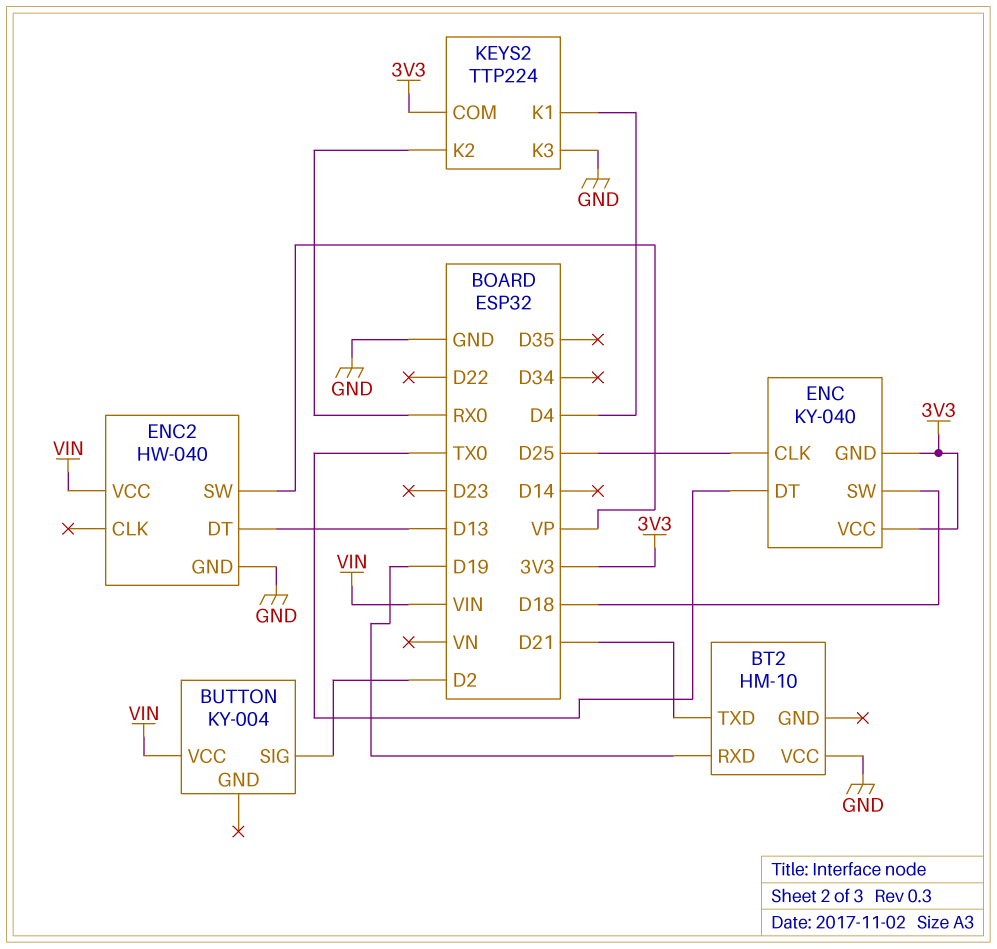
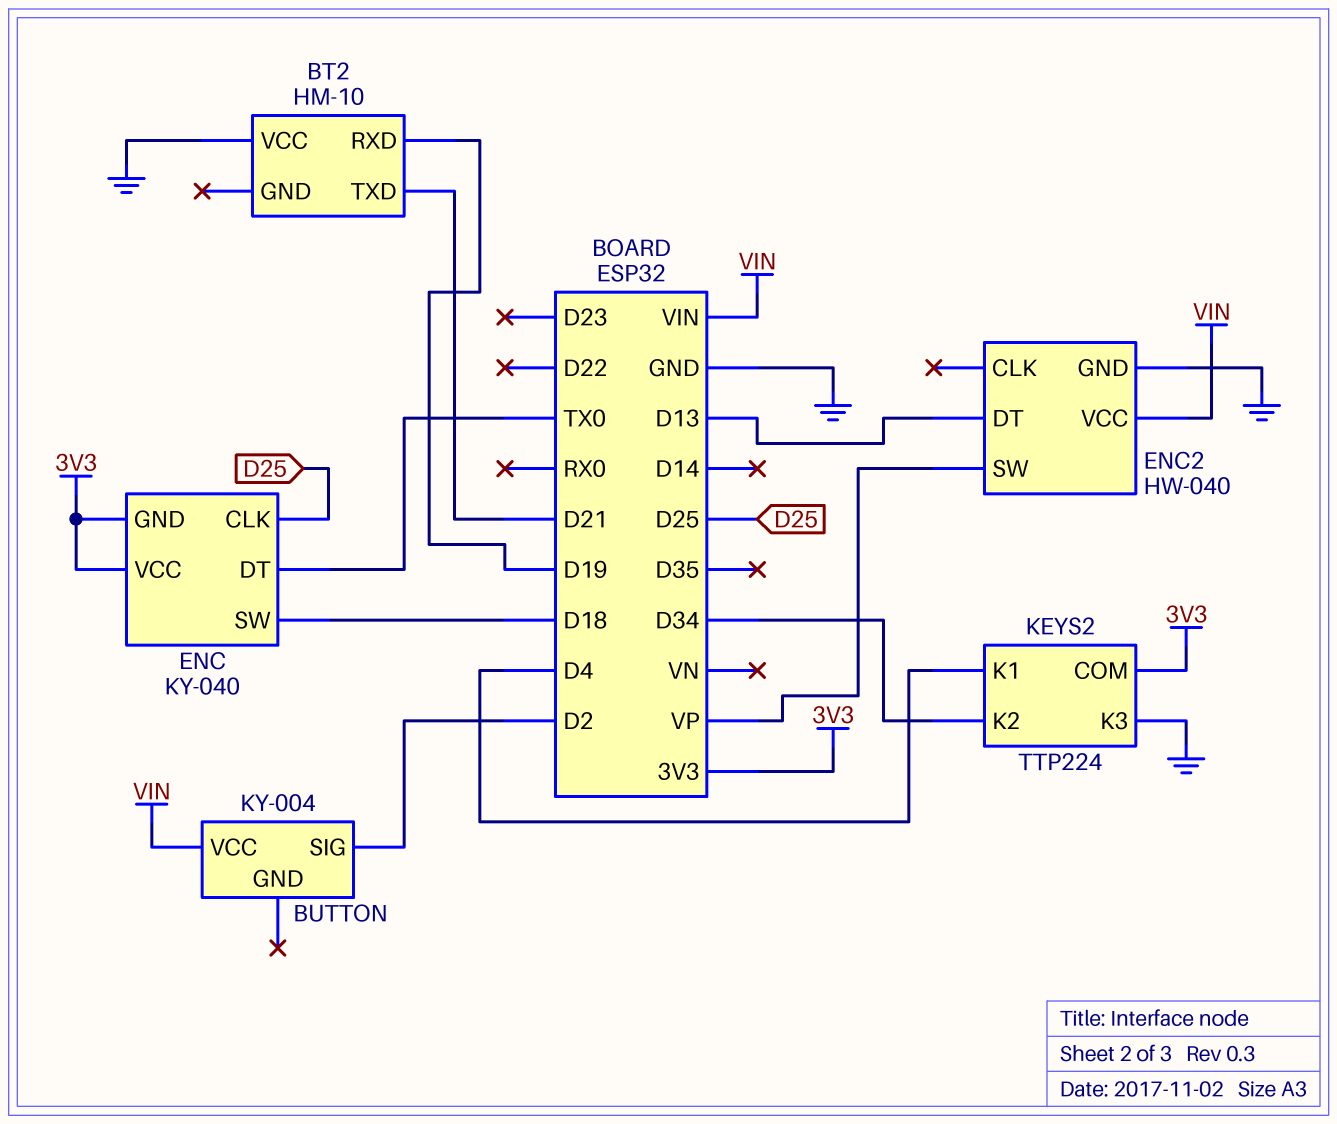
KEYS2 pin K2: RX0 -> D34

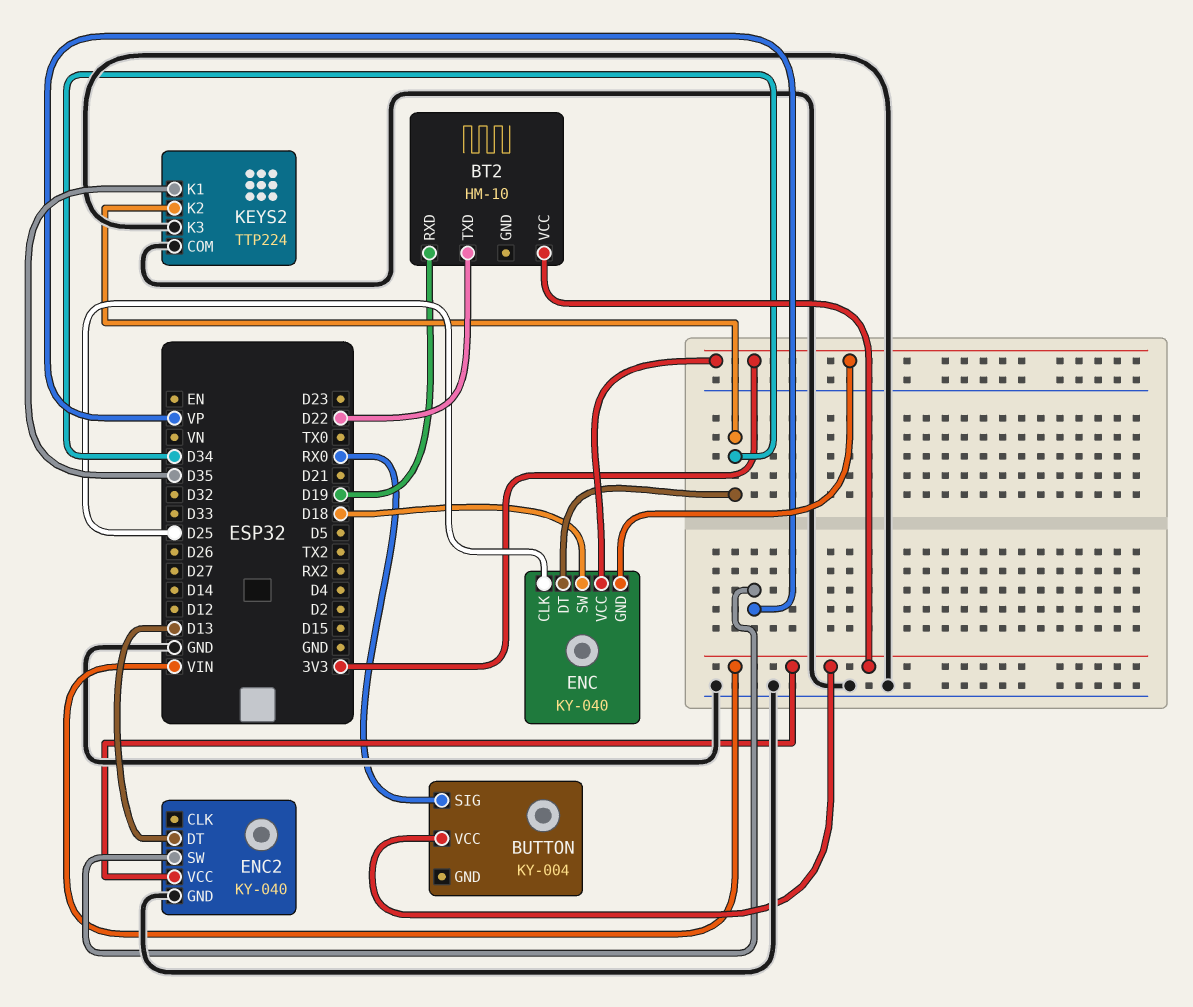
BT2 pin TXD: D21 -> D22
BT2 pin VCC: GND -> VIN
BUTTON pin SIG: D2 -> RX0
ENC pin DT: TX0 -> D34
ENC2: HW-040 -> KY-040
KEYS2 pin COM: 3V3 -> GND
KEYS2 pin K1: D4 -> D35

